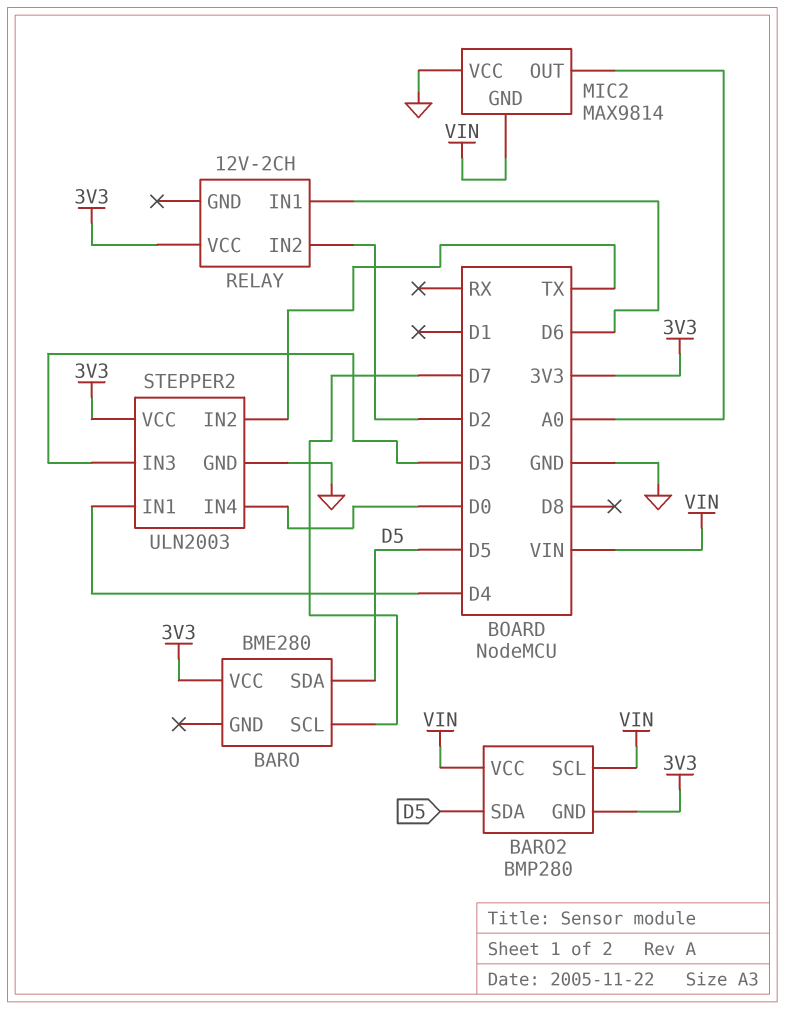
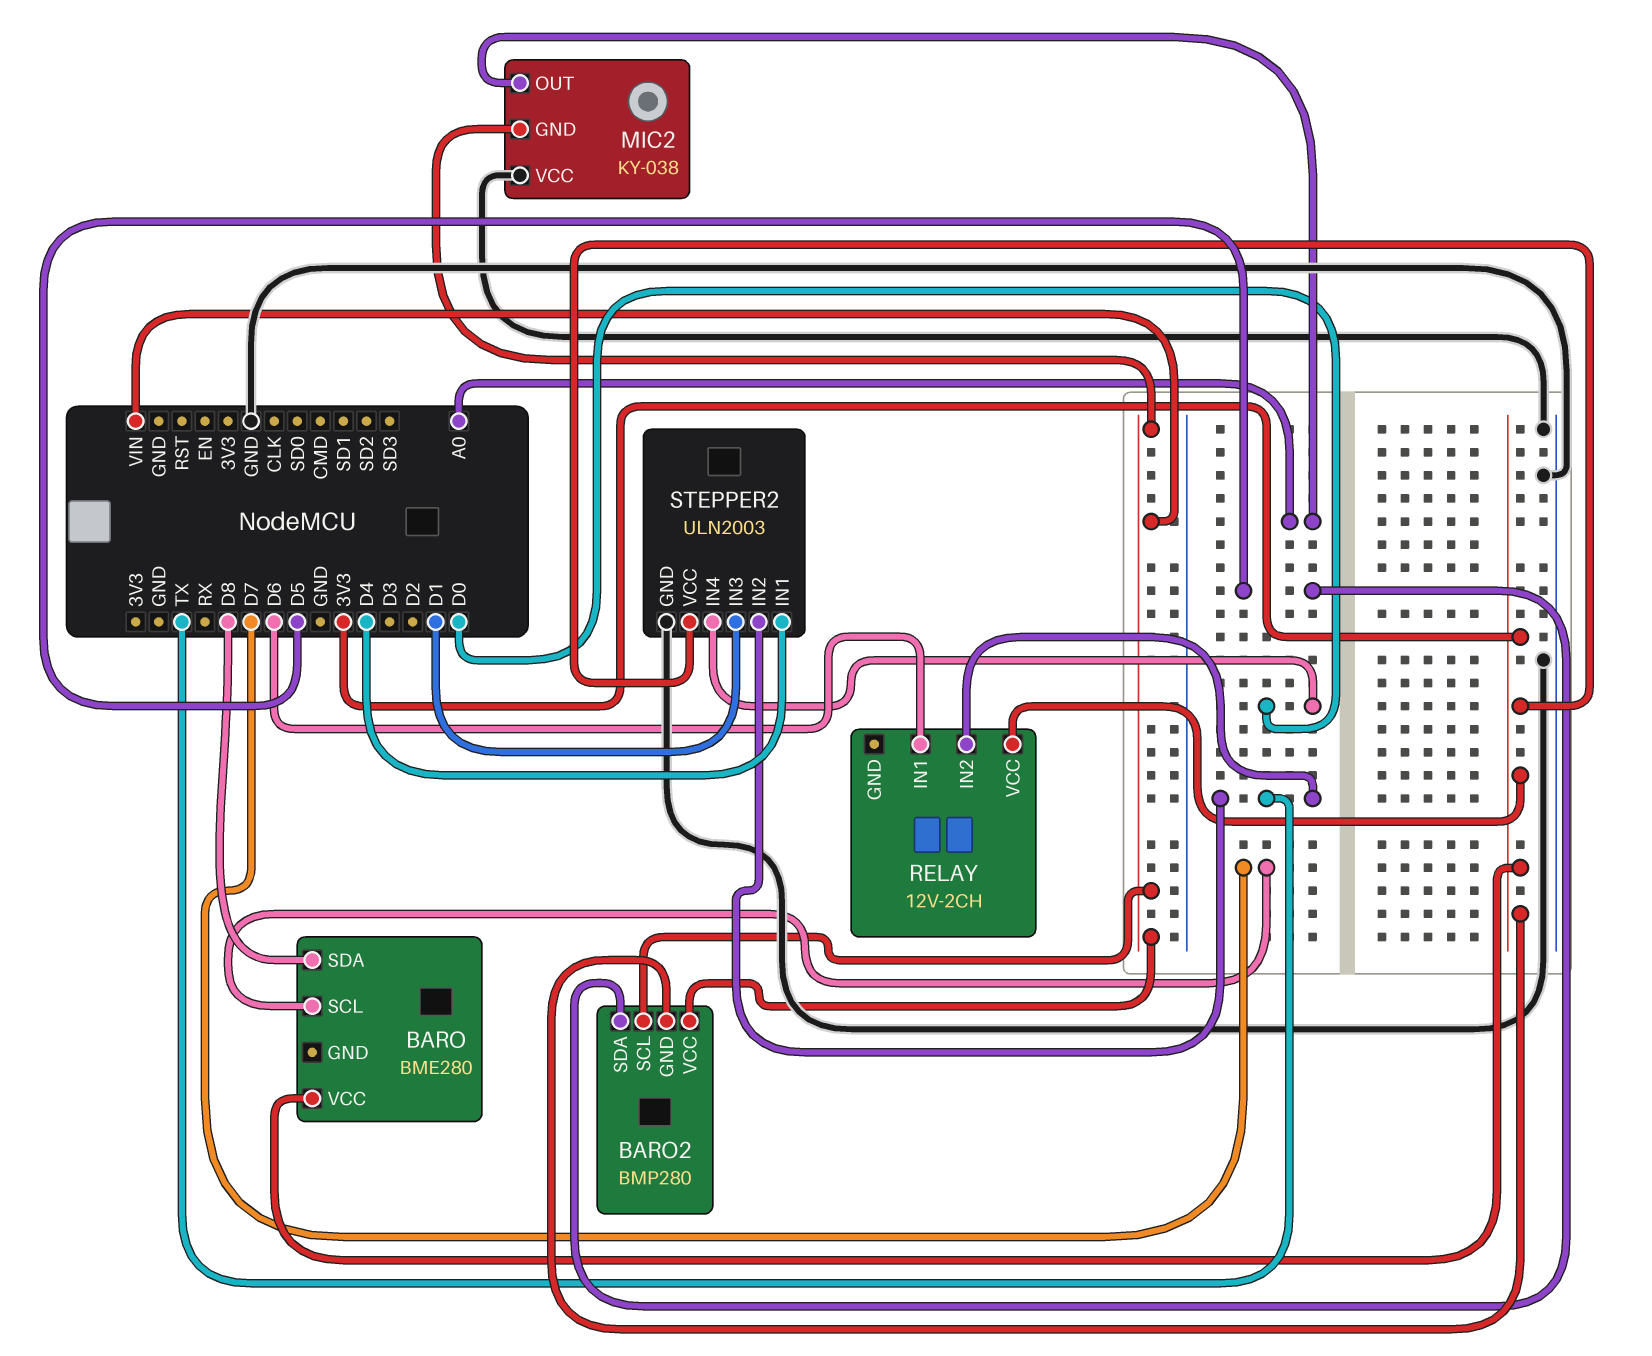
BARO pin SDA: D5 -> D8
MIC2: MAX9814 -> KY-038
RELAY pin IN2: D2 -> TX
STEPPER2 pin IN3: D3 -> D1

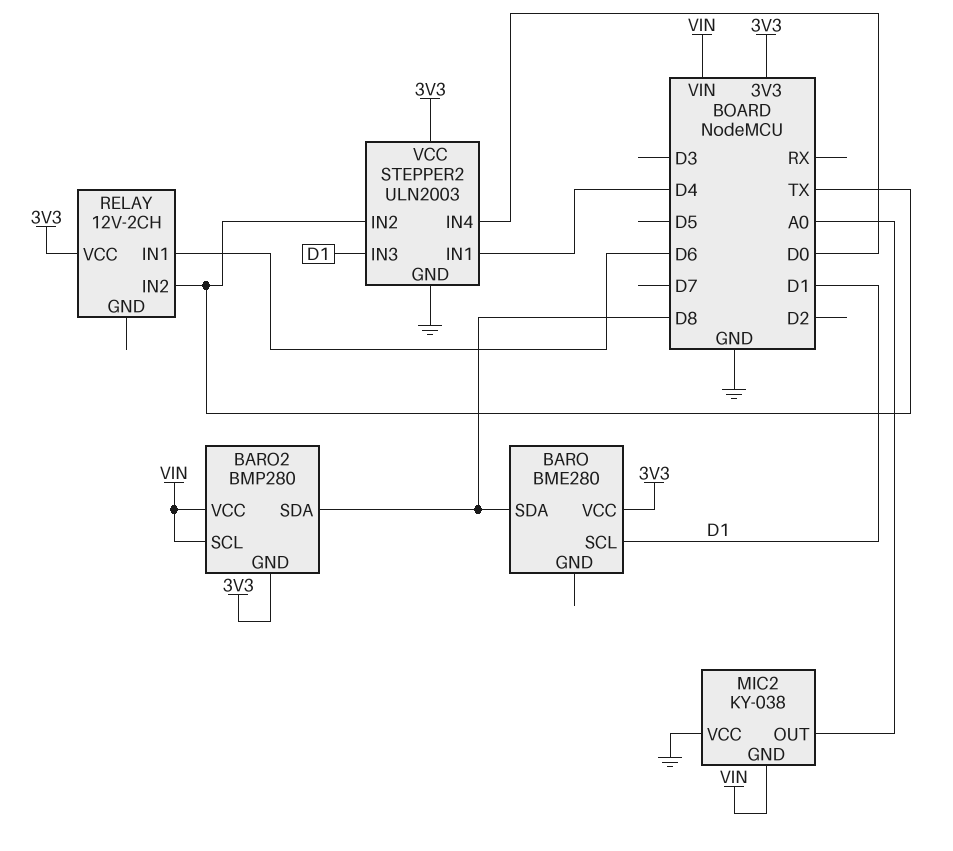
BARO pin SCL: D7 -> D1
BARO2 pin SDA: D5 -> D8

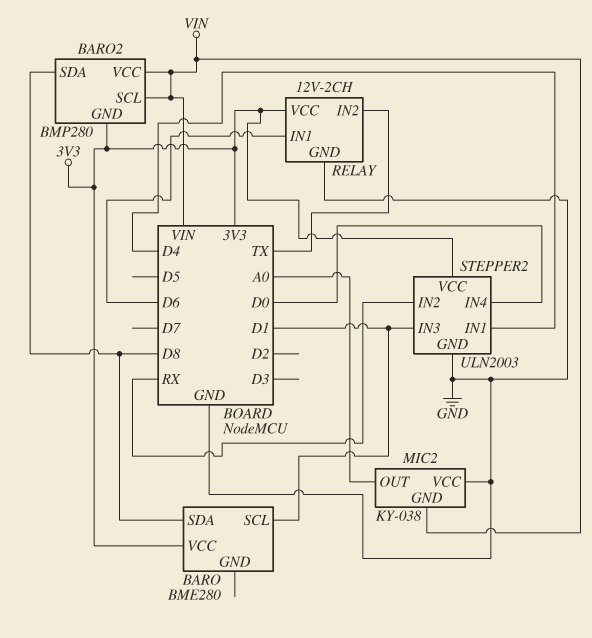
RELAY pin GND: none -> GND
STEPPER2 pin IN2: TX -> RX

